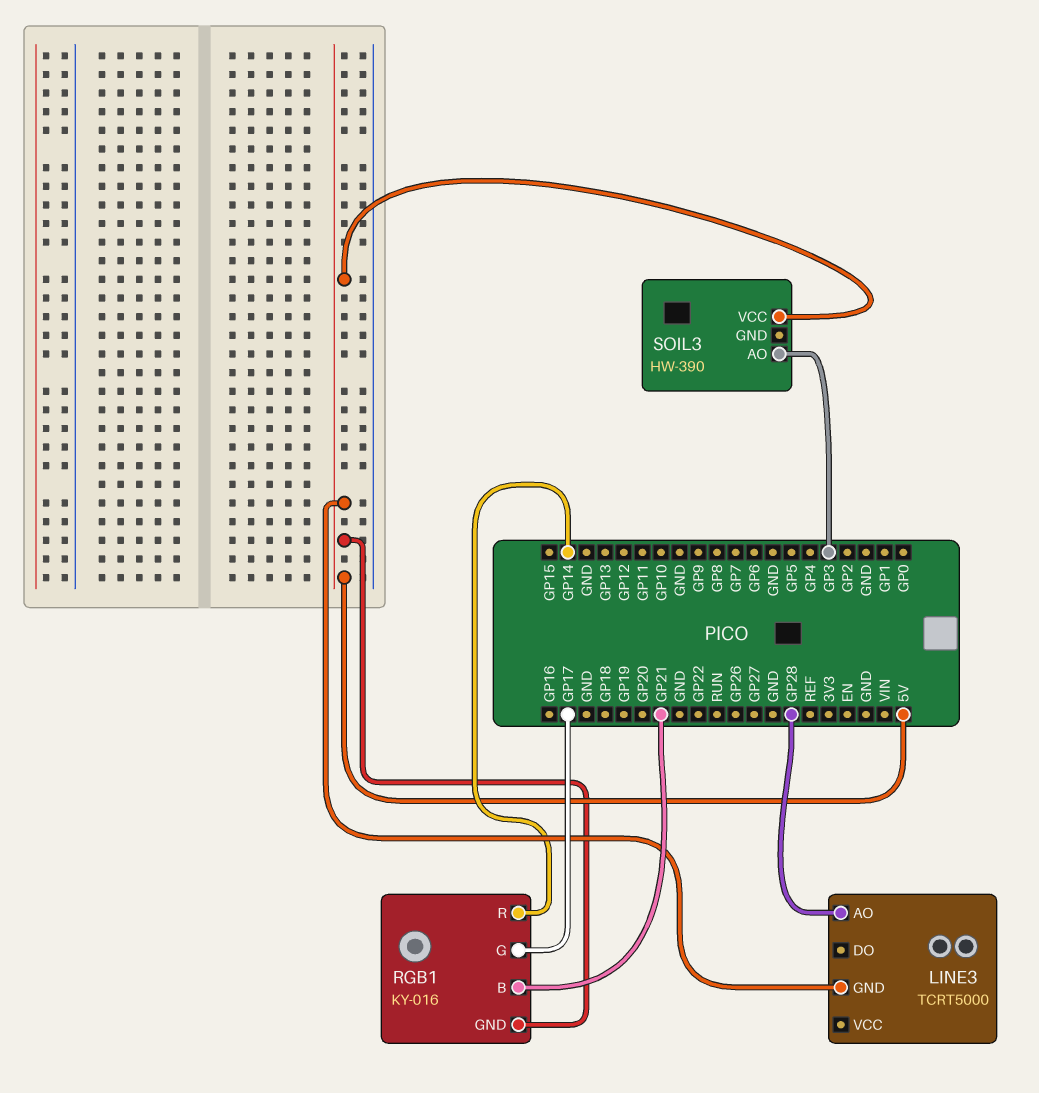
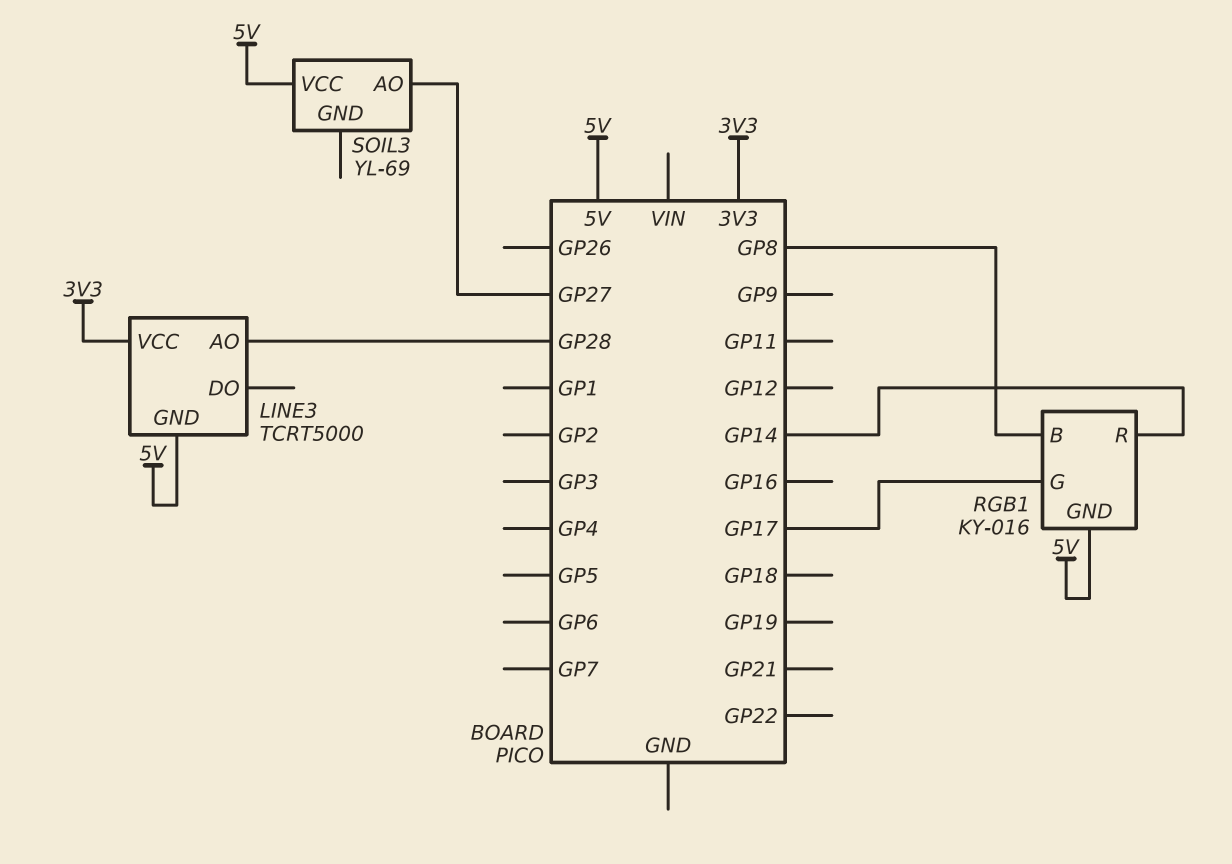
LINE3 pin VCC: none -> 3V3
RGB1 pin B: GP21 -> GP8
SOIL3: HW-390 -> YL-69
SOIL3 pin AO: GP3 -> GP27

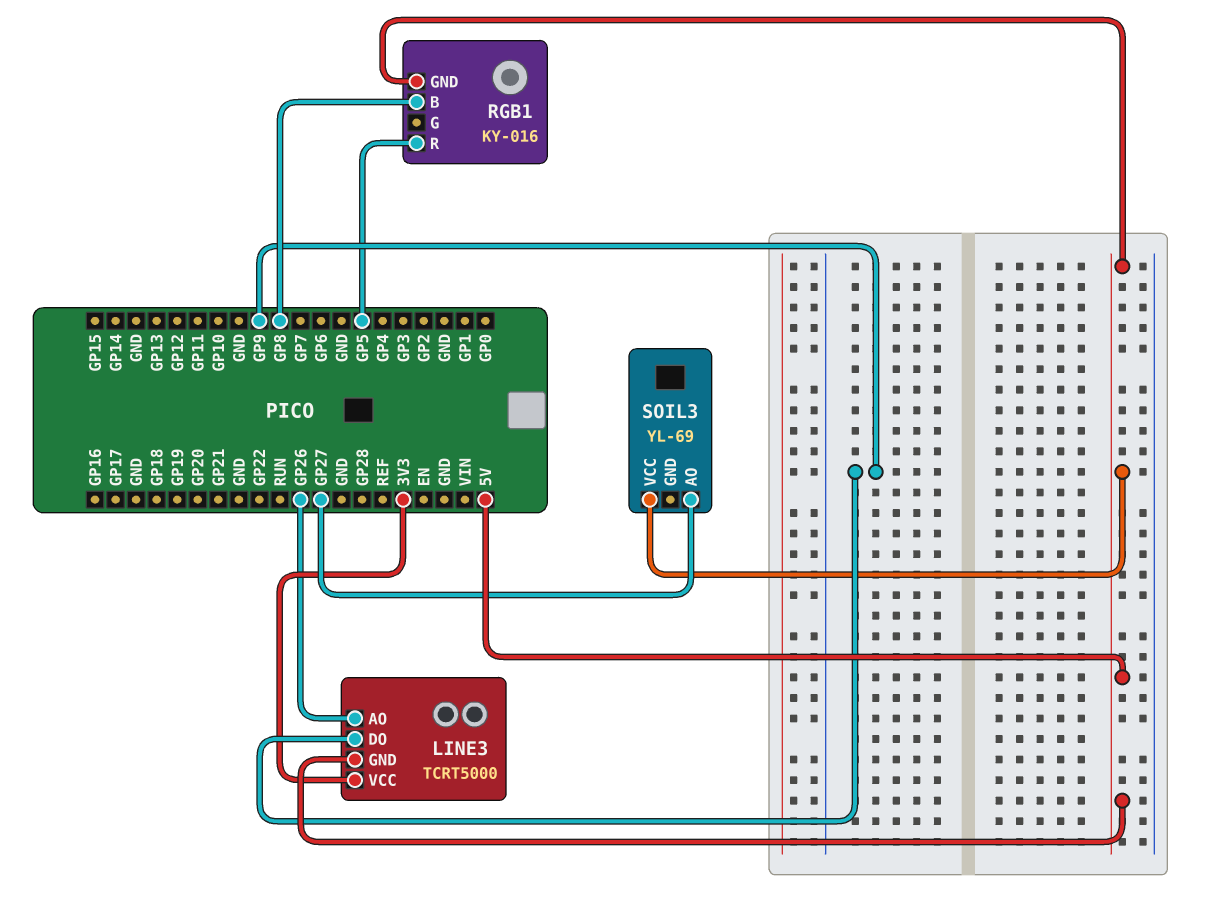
LINE3 pin AO: GP28 -> GP26
LINE3 pin DO: none -> GP9
RGB1 pin G: GP17 -> none
RGB1 pin R: GP14 -> GP5

